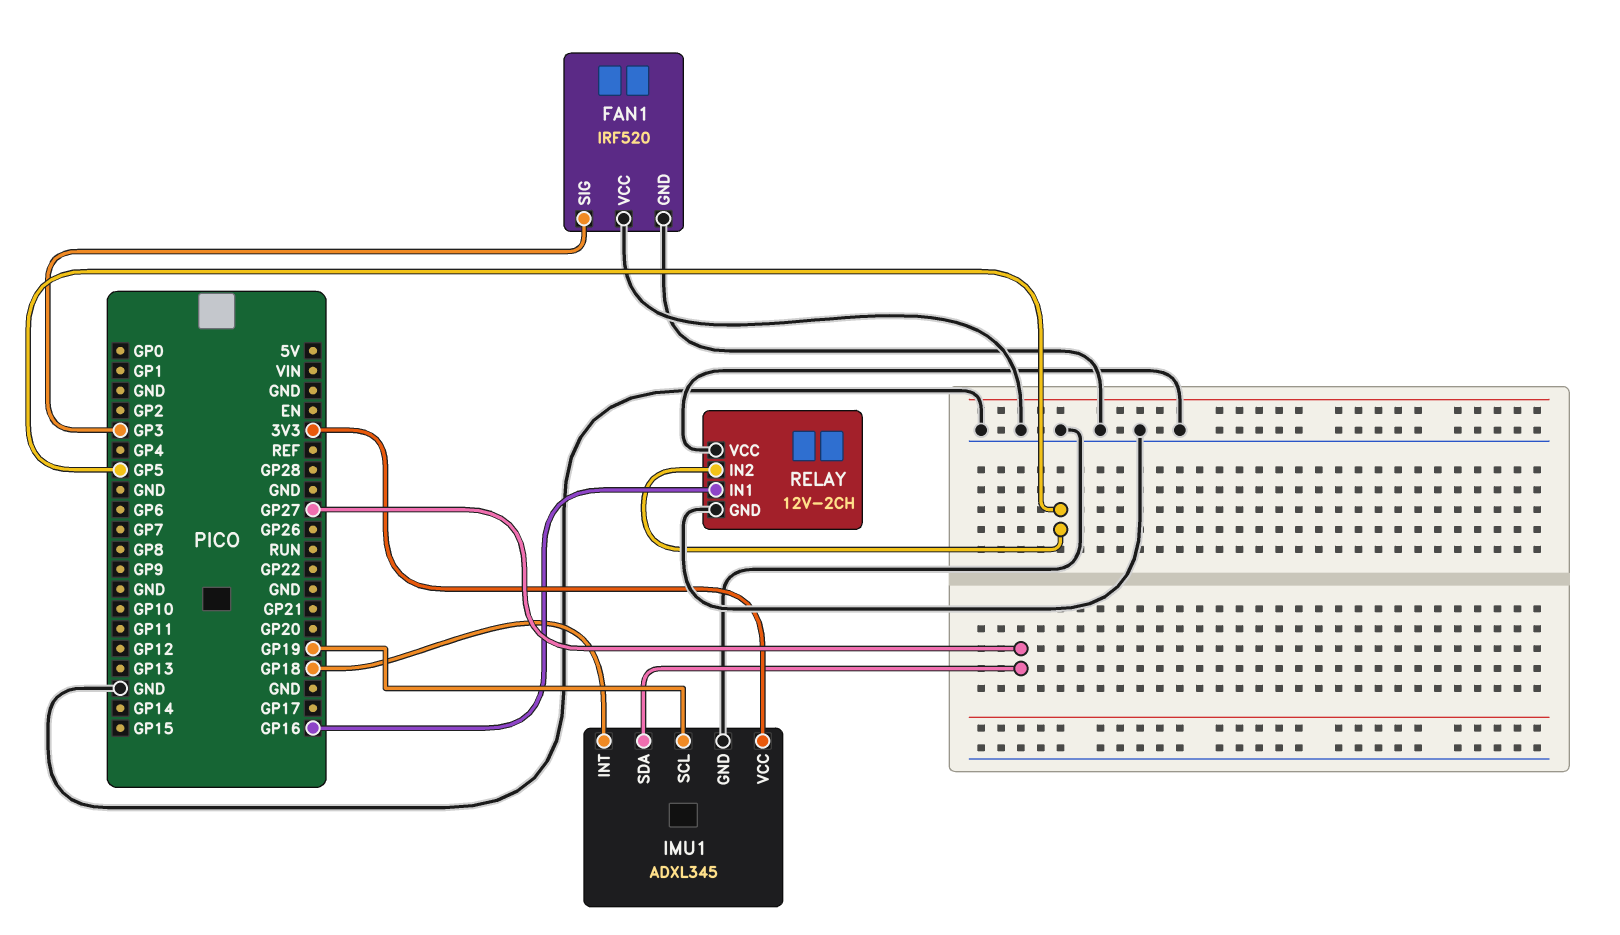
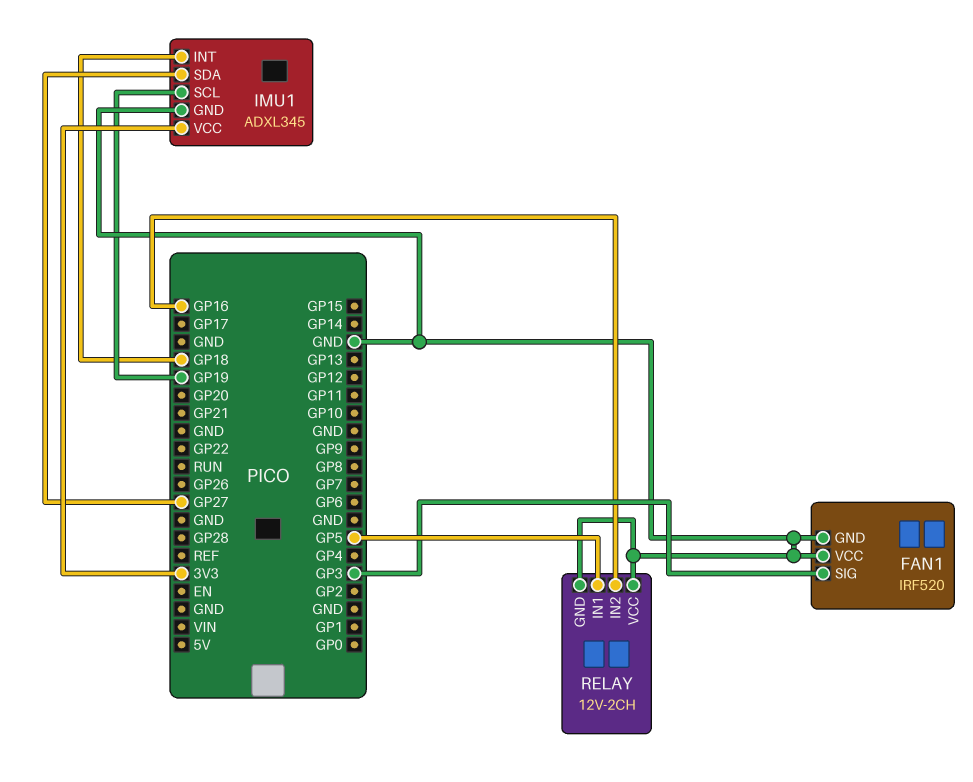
RELAY pin IN1: GP16 -> GP5
RELAY pin IN2: GP5 -> GP16

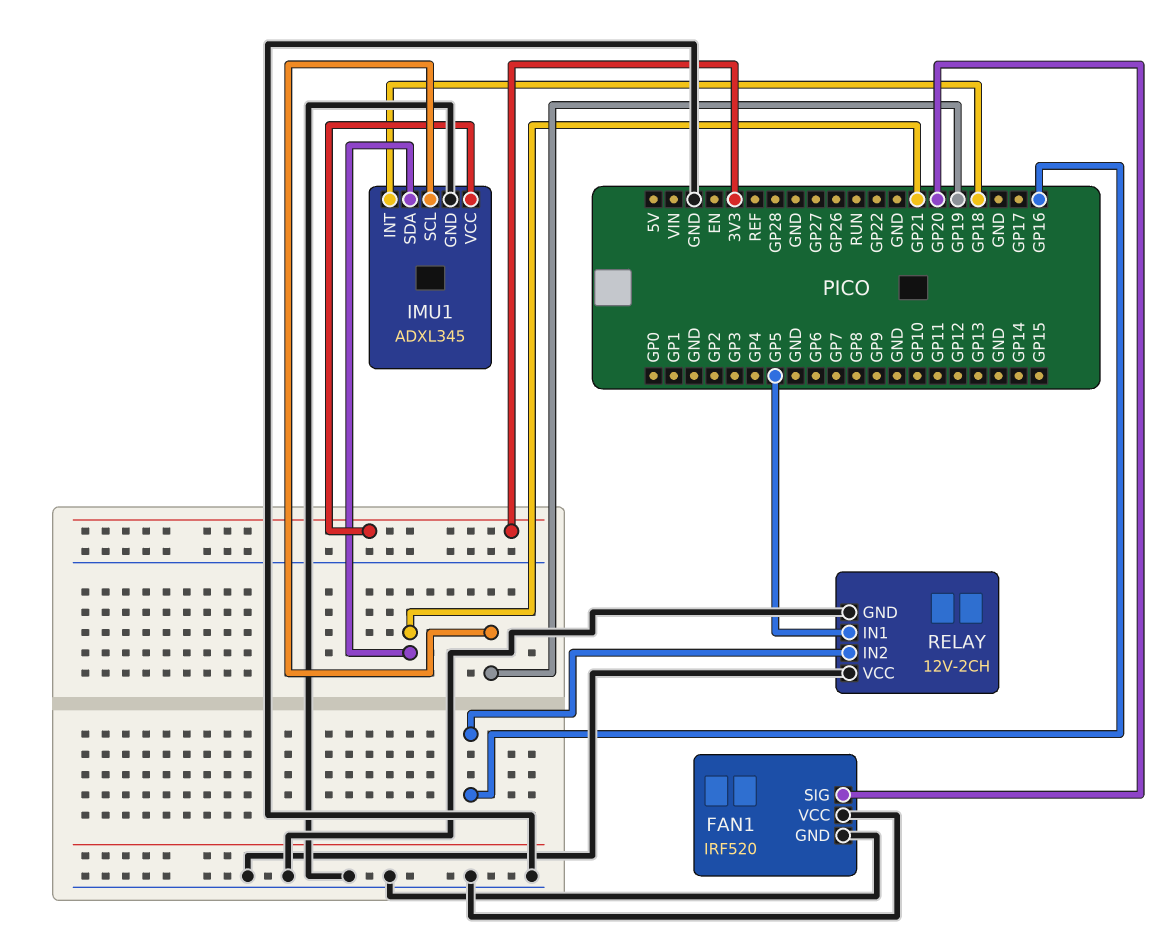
FAN1 pin SIG: GP3 -> GP20
IMU1 pin SDA: GP27 -> GP21

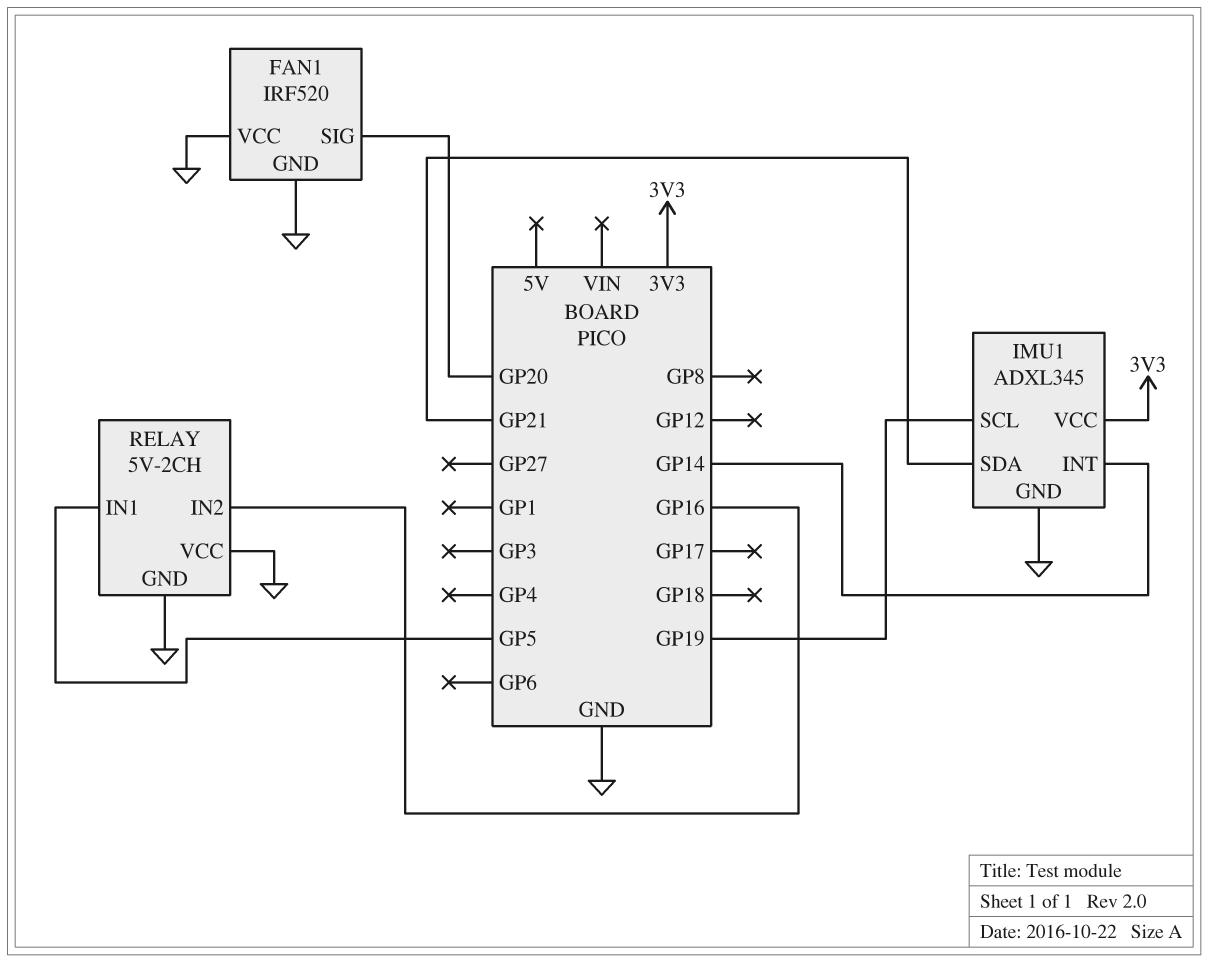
IMU1 pin INT: GP18 -> GP14
RELAY: 12V-2CH -> 5V-2CH

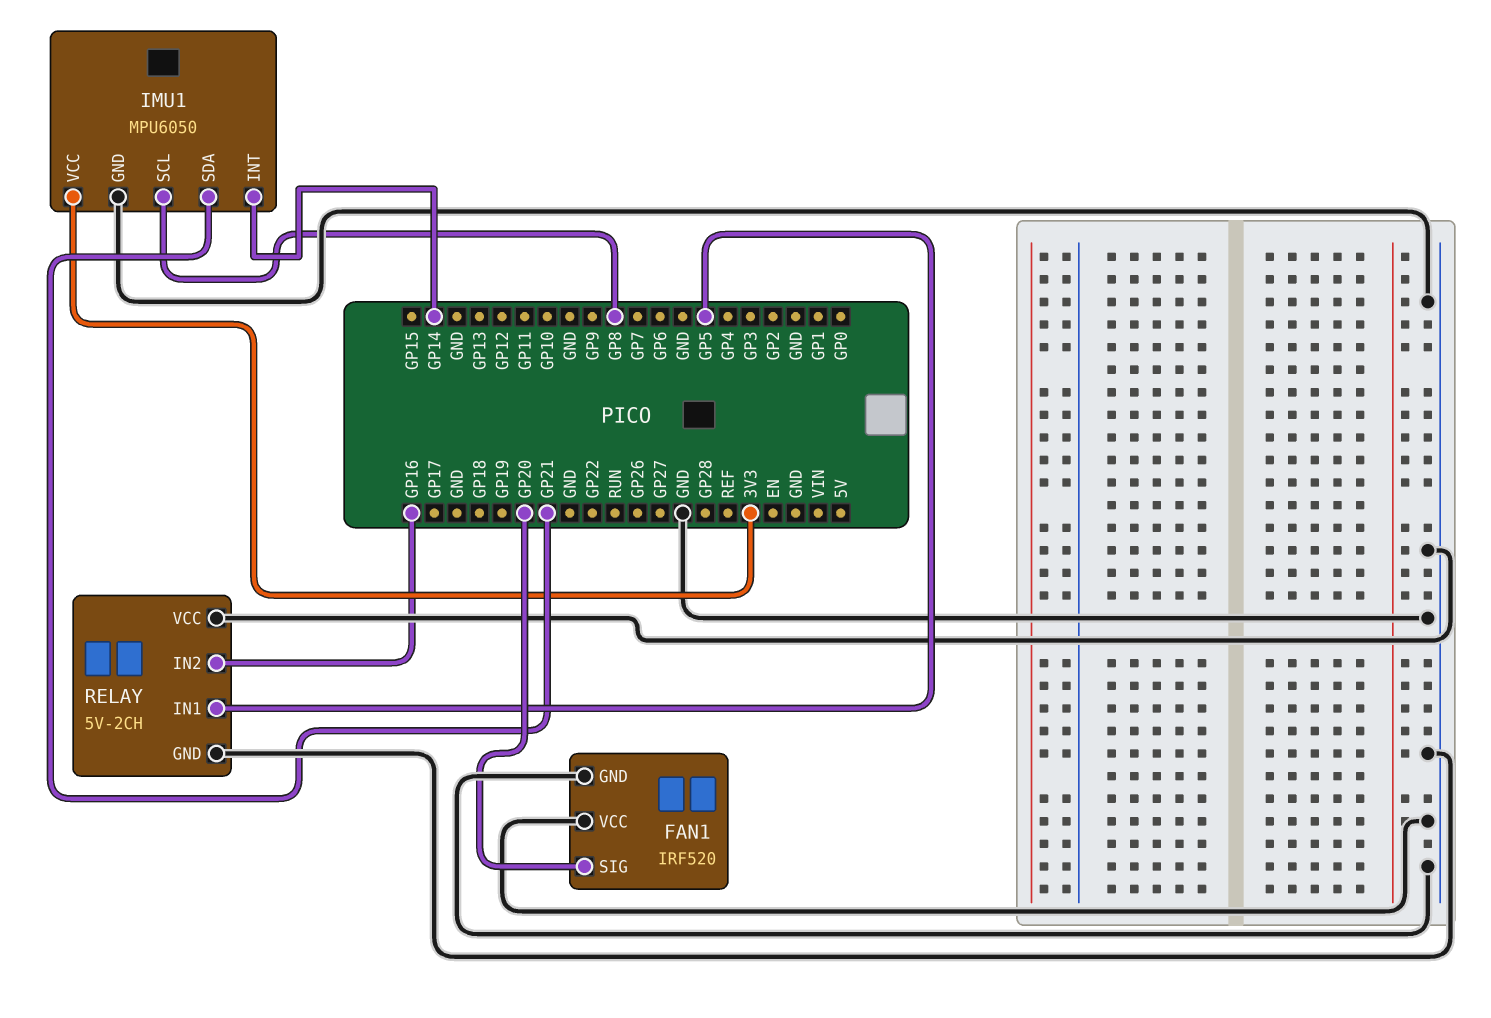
IMU1: ADXL345 -> MPU6050
IMU1 pin SCL: GP19 -> GP8

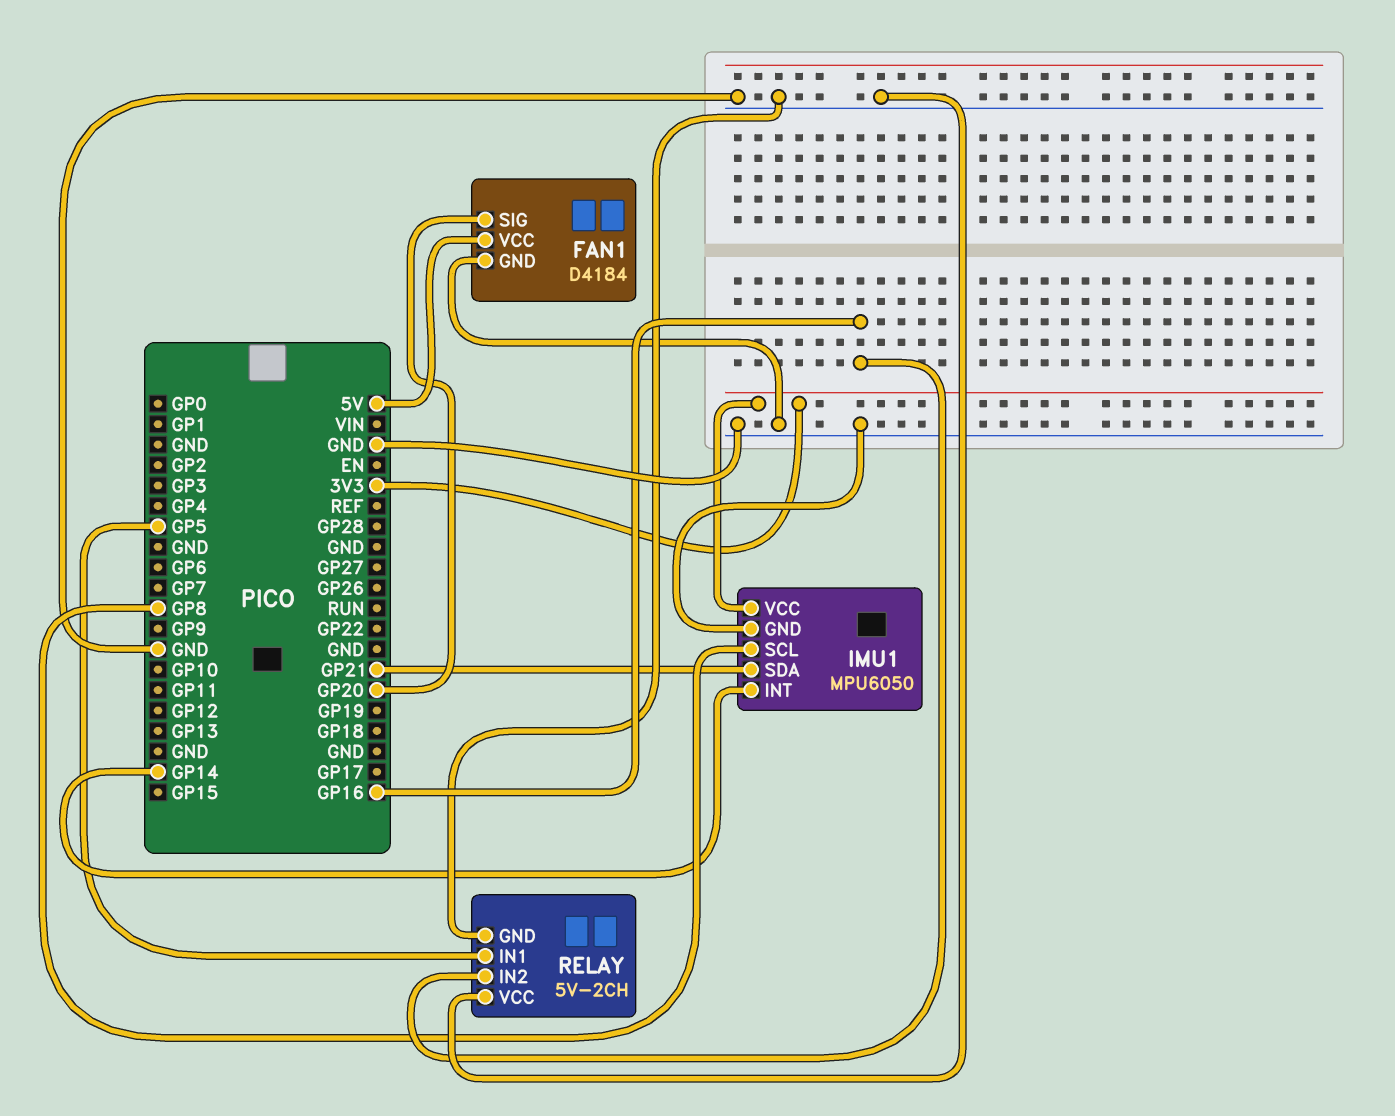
FAN1: IRF520 -> D4184
FAN1 pin VCC: GND -> 5V

